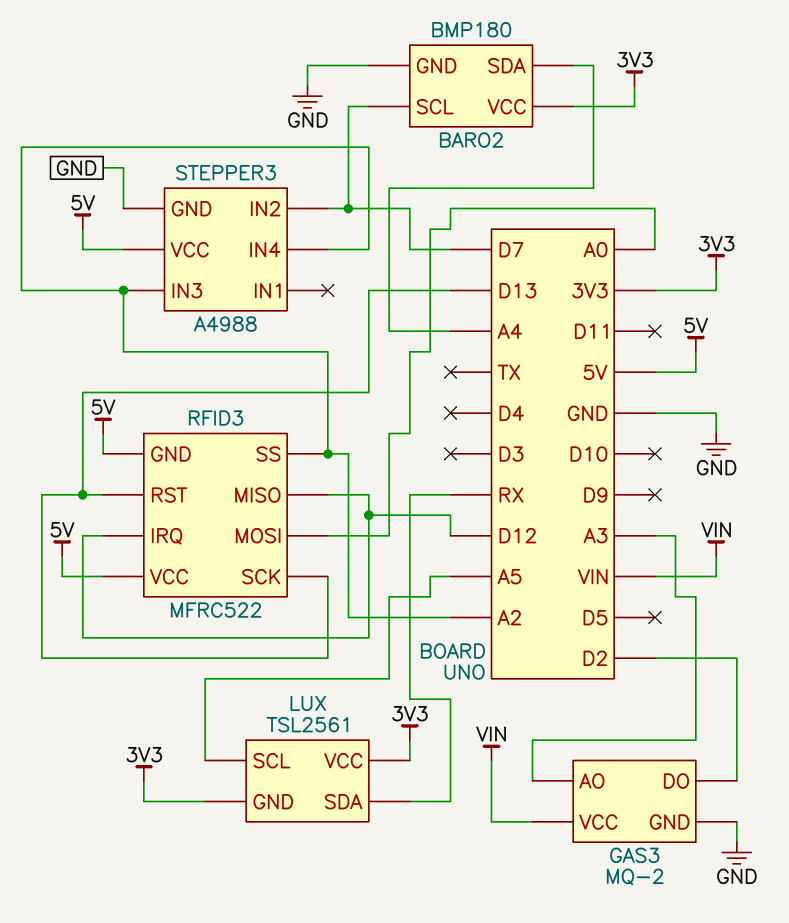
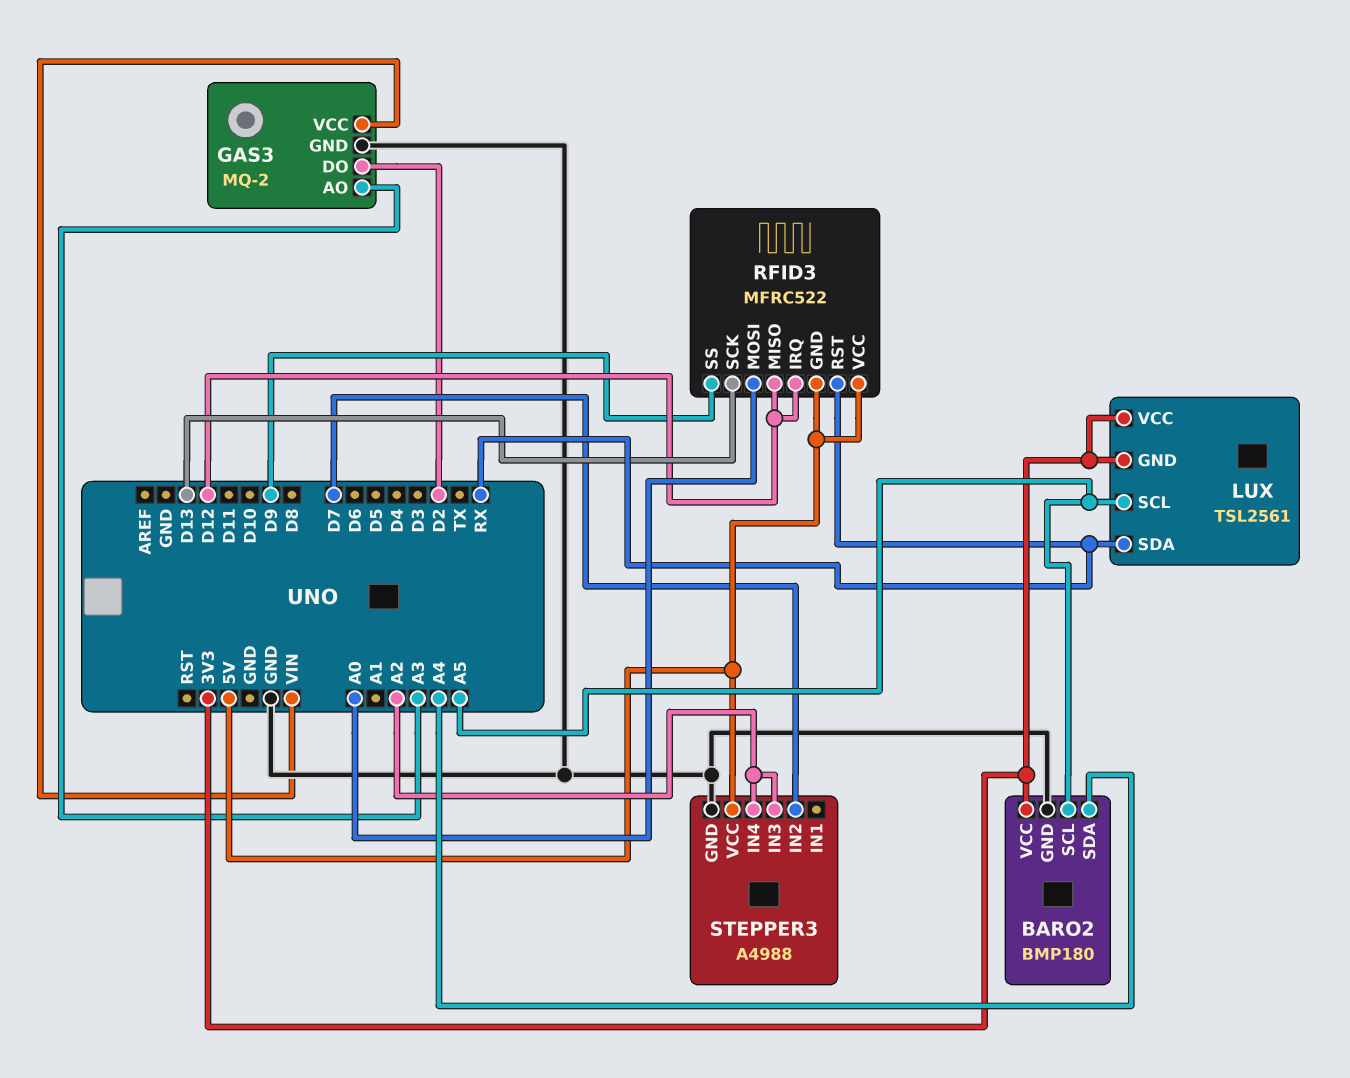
BARO2 pin SCL: D7 -> A5
RFID3 pin RST: D13 -> RX
RFID3 pin SS: A2 -> D9

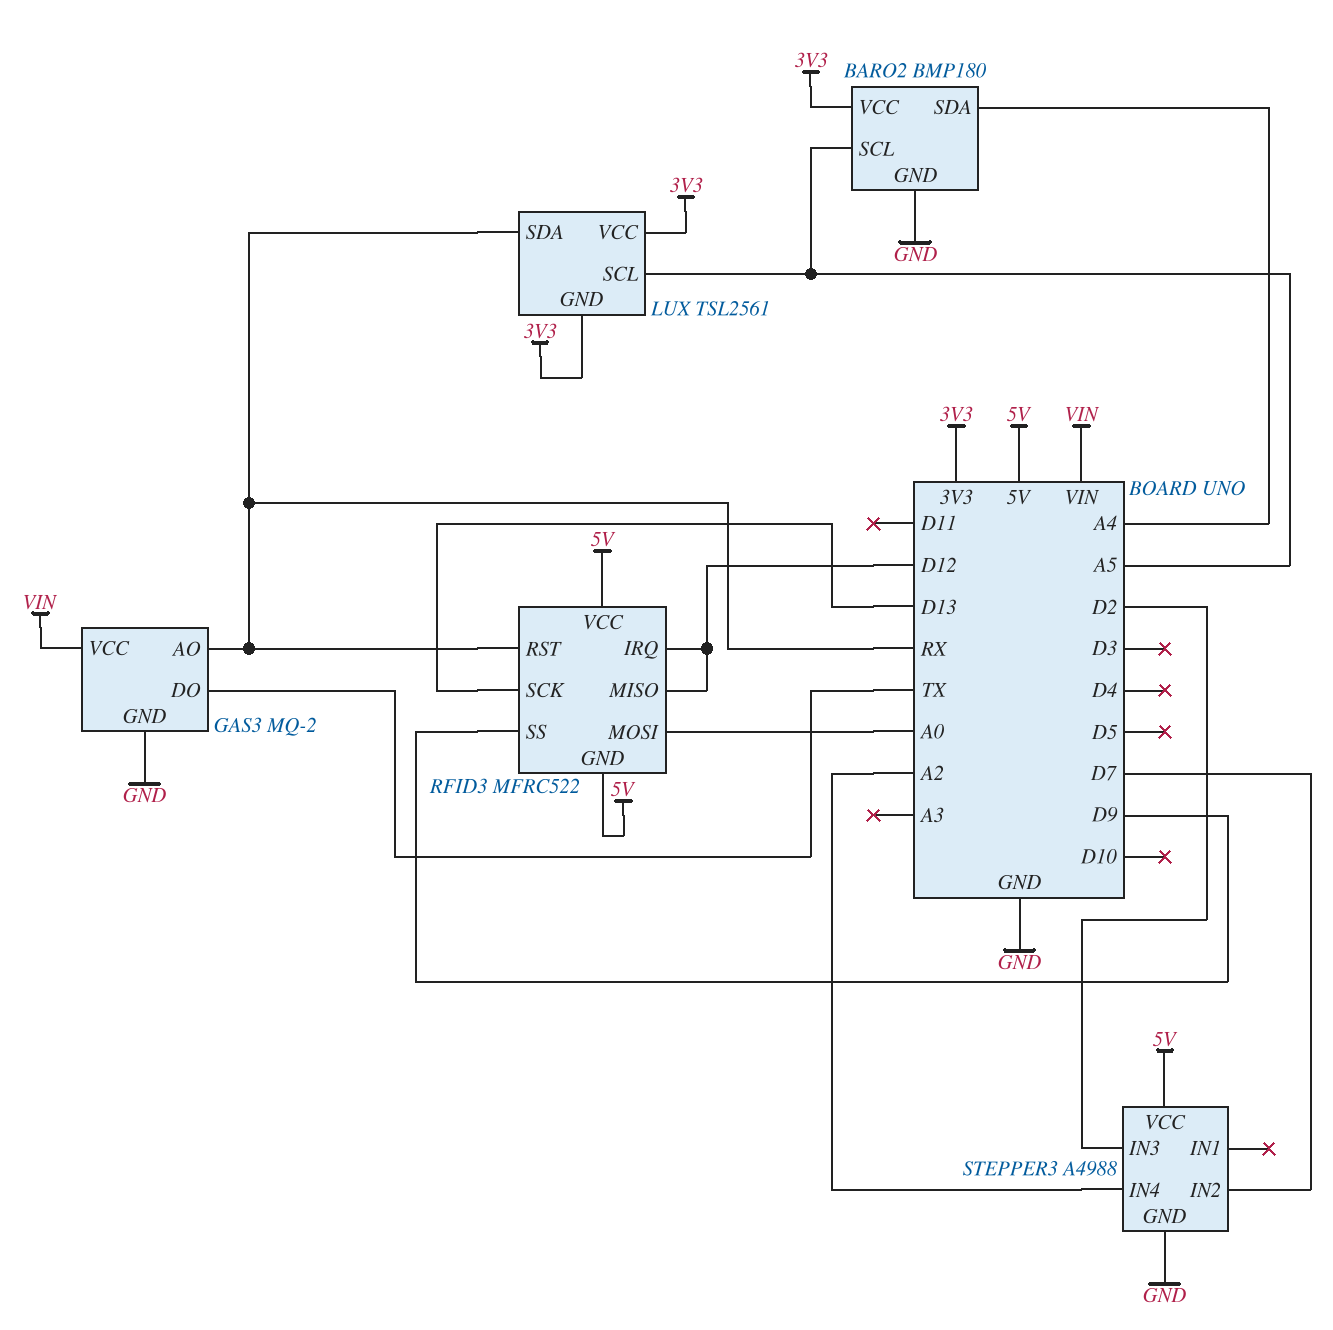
GAS3 pin AO: A3 -> RX
GAS3 pin DO: D2 -> TX
STEPPER3 pin IN3: A2 -> D2

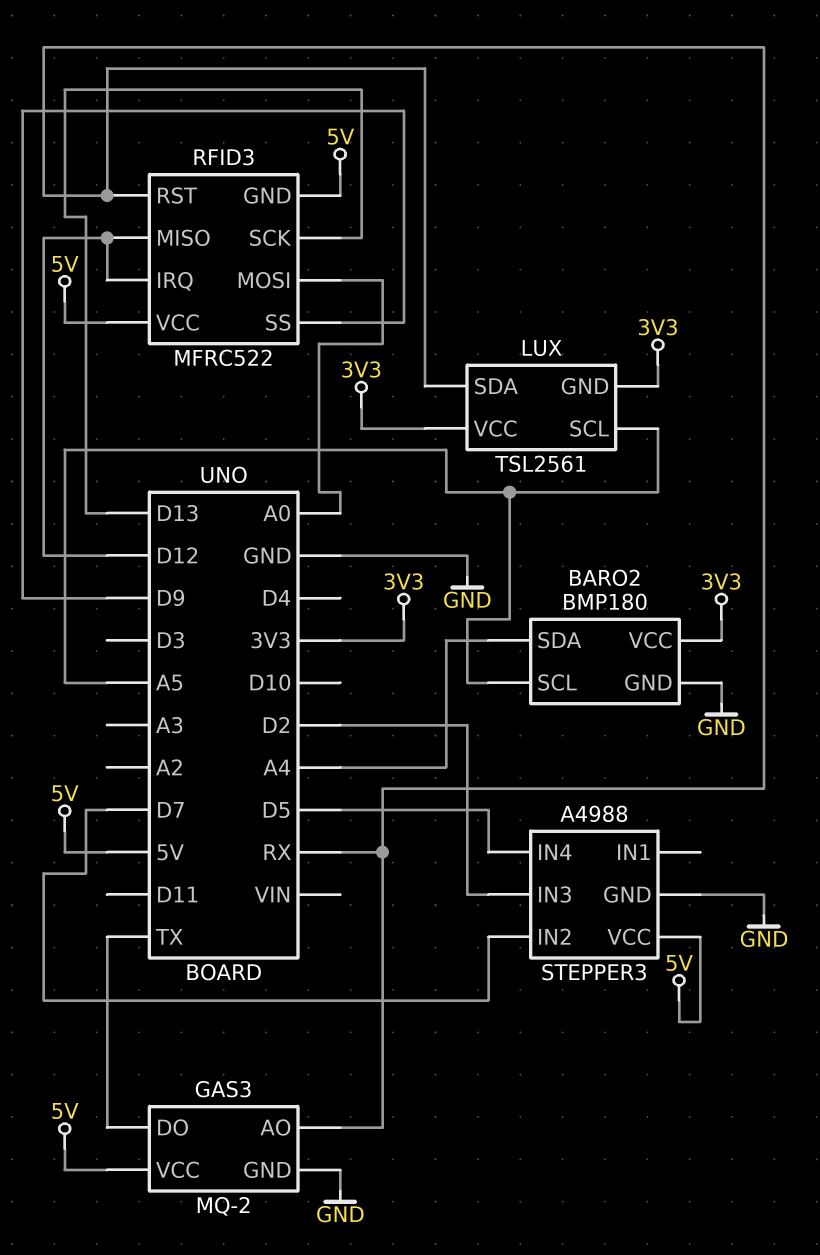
GAS3 pin VCC: VIN -> 5V
STEPPER3 pin IN4: A2 -> D5

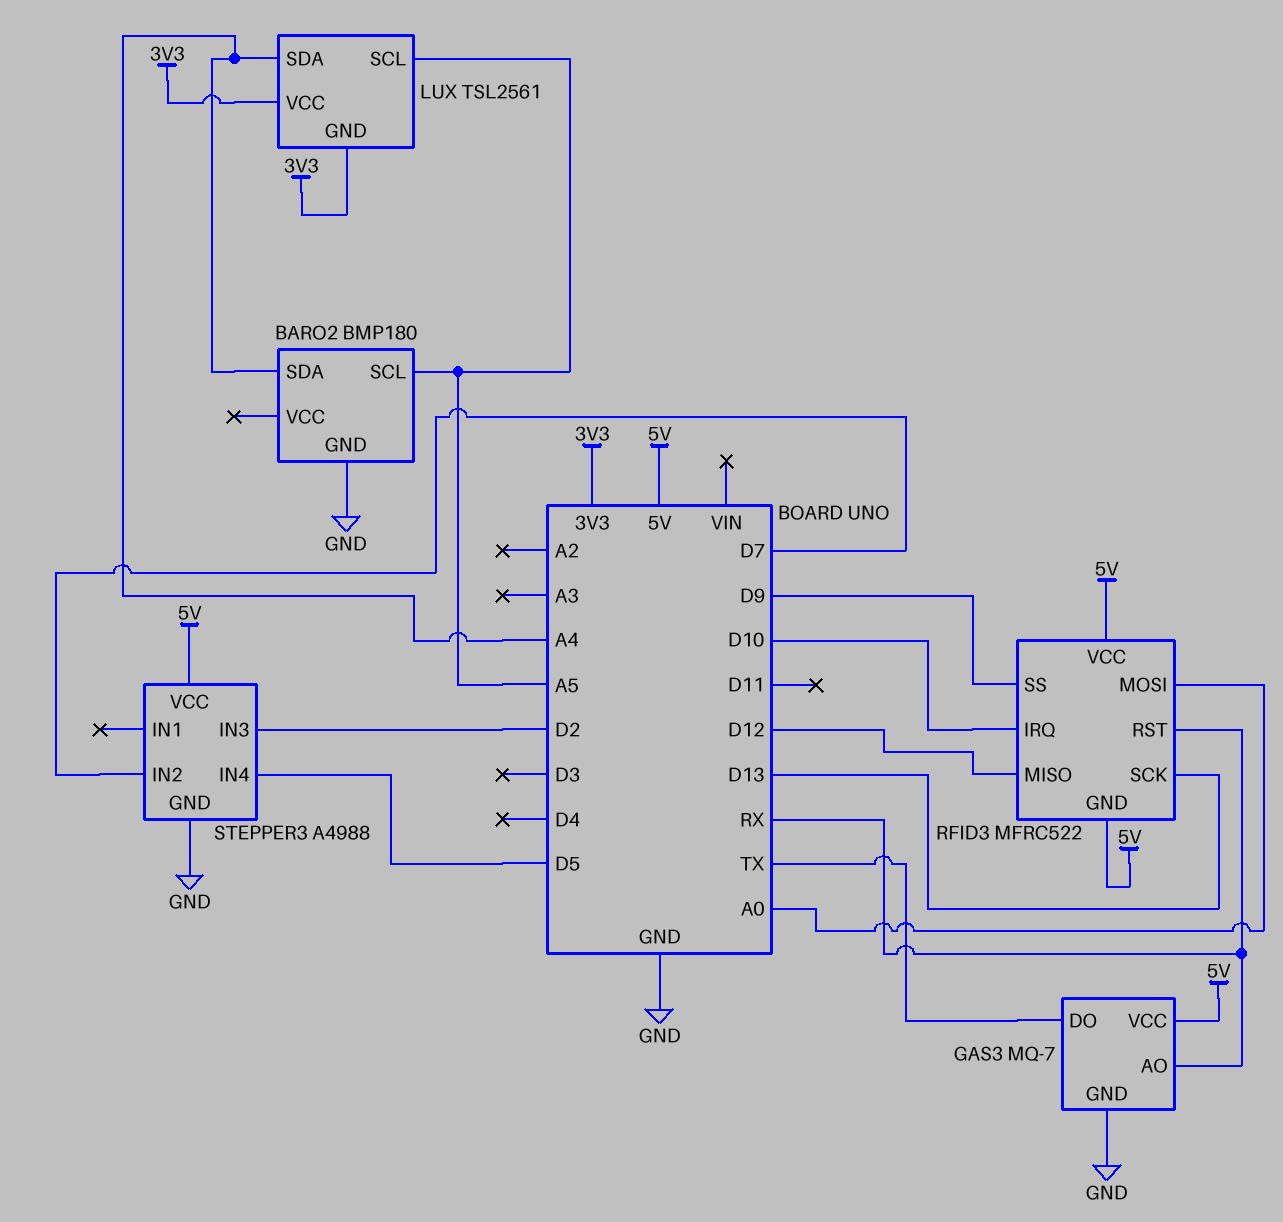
BARO2 pin VCC: 3V3 -> none
GAS3: MQ-2 -> MQ-7
LUX pin SDA: RX -> A4
RFID3 pin IRQ: D12 -> D10

